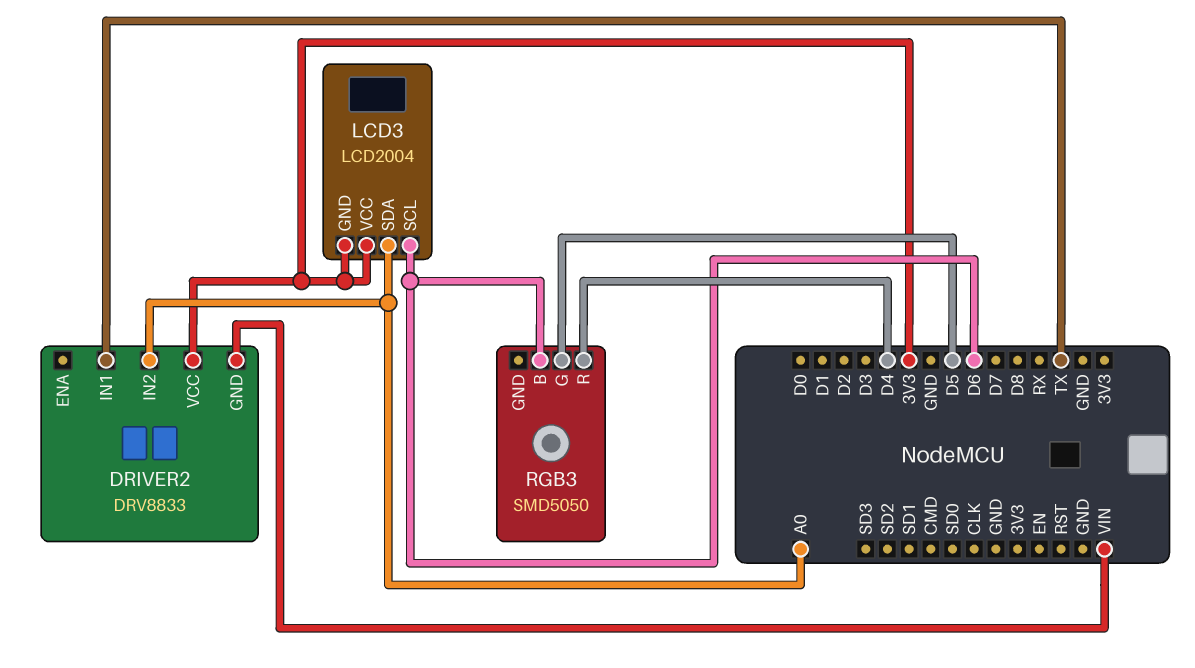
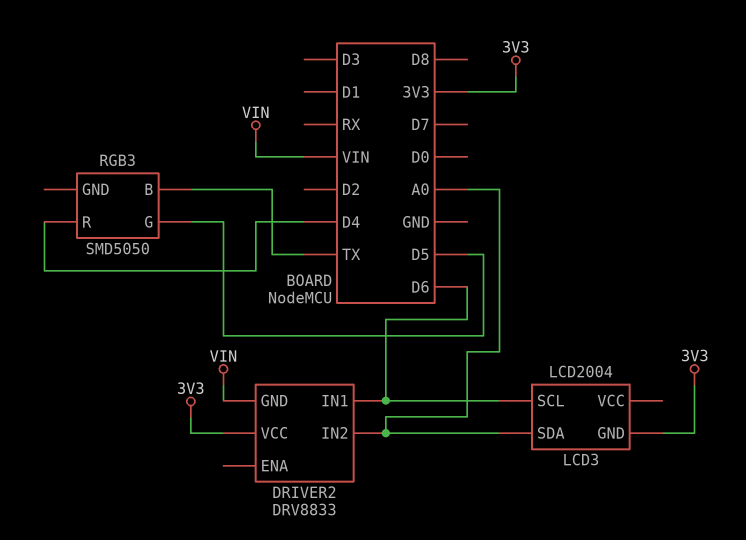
DRIVER2 pin IN1: TX -> D6
LCD3 pin VCC: 3V3 -> none
RGB3 pin B: D6 -> TX

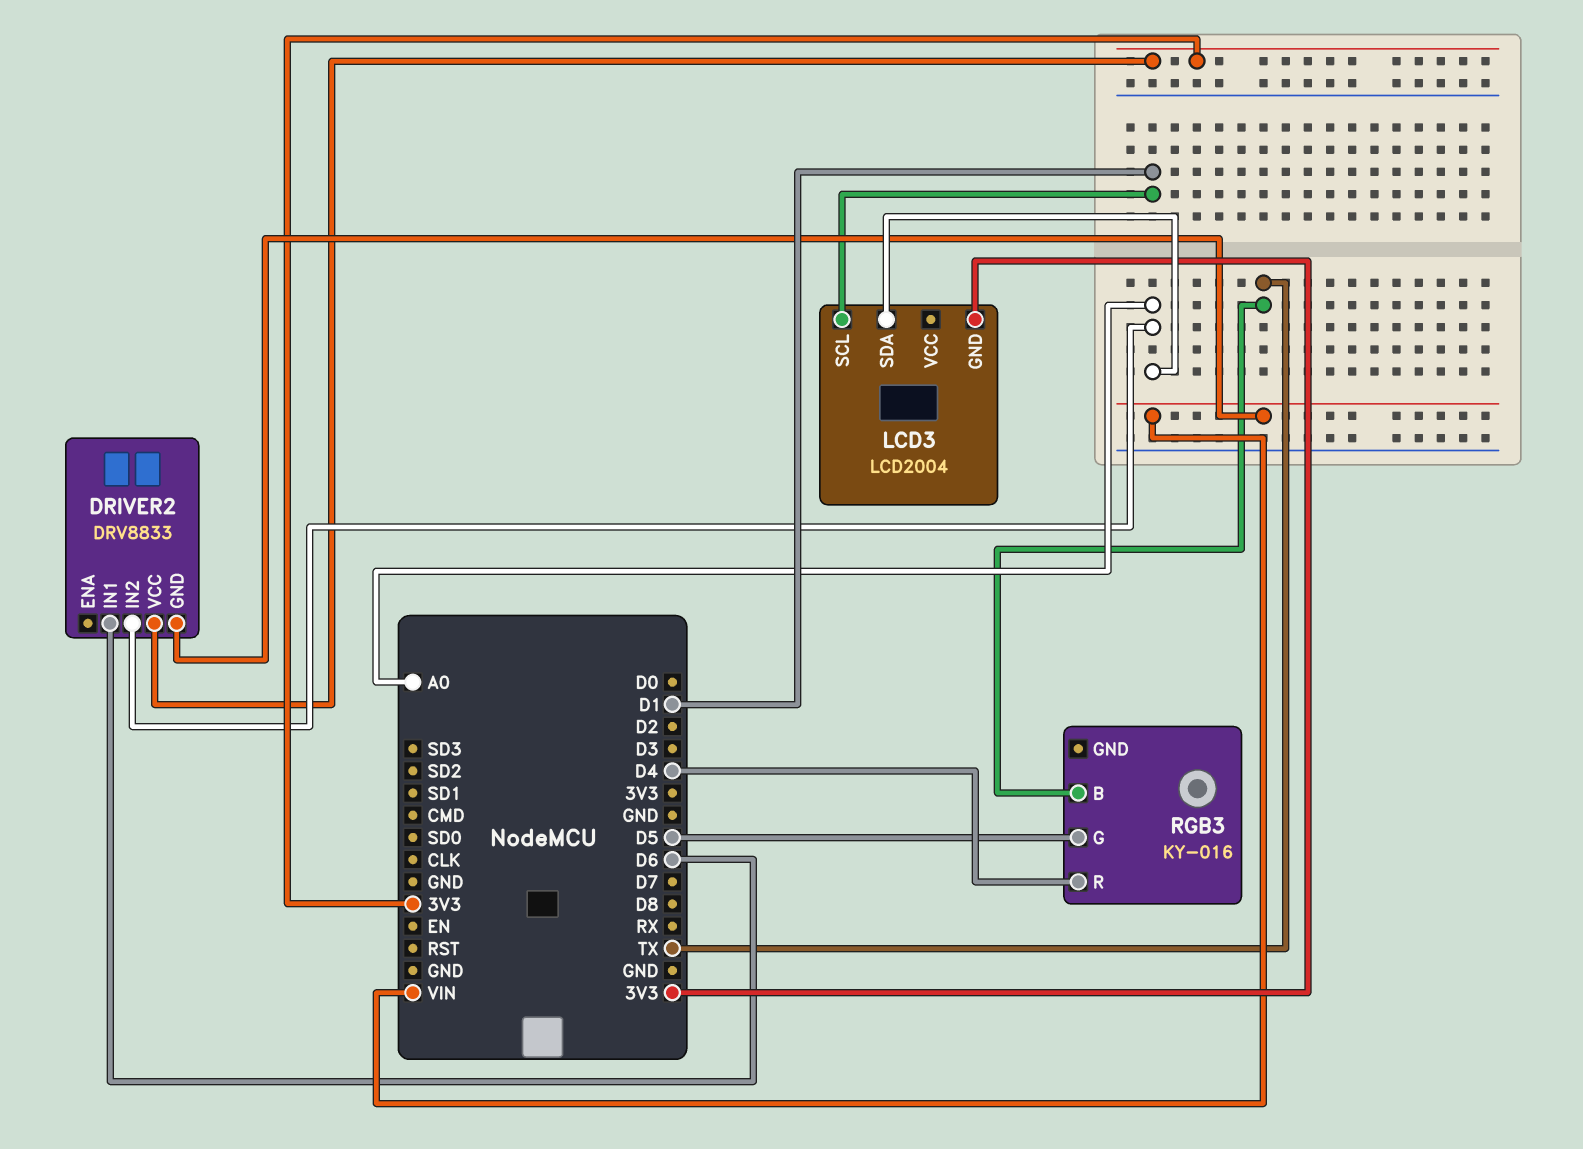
LCD3 pin SCL: D6 -> D1
RGB3: SMD5050 -> KY-016

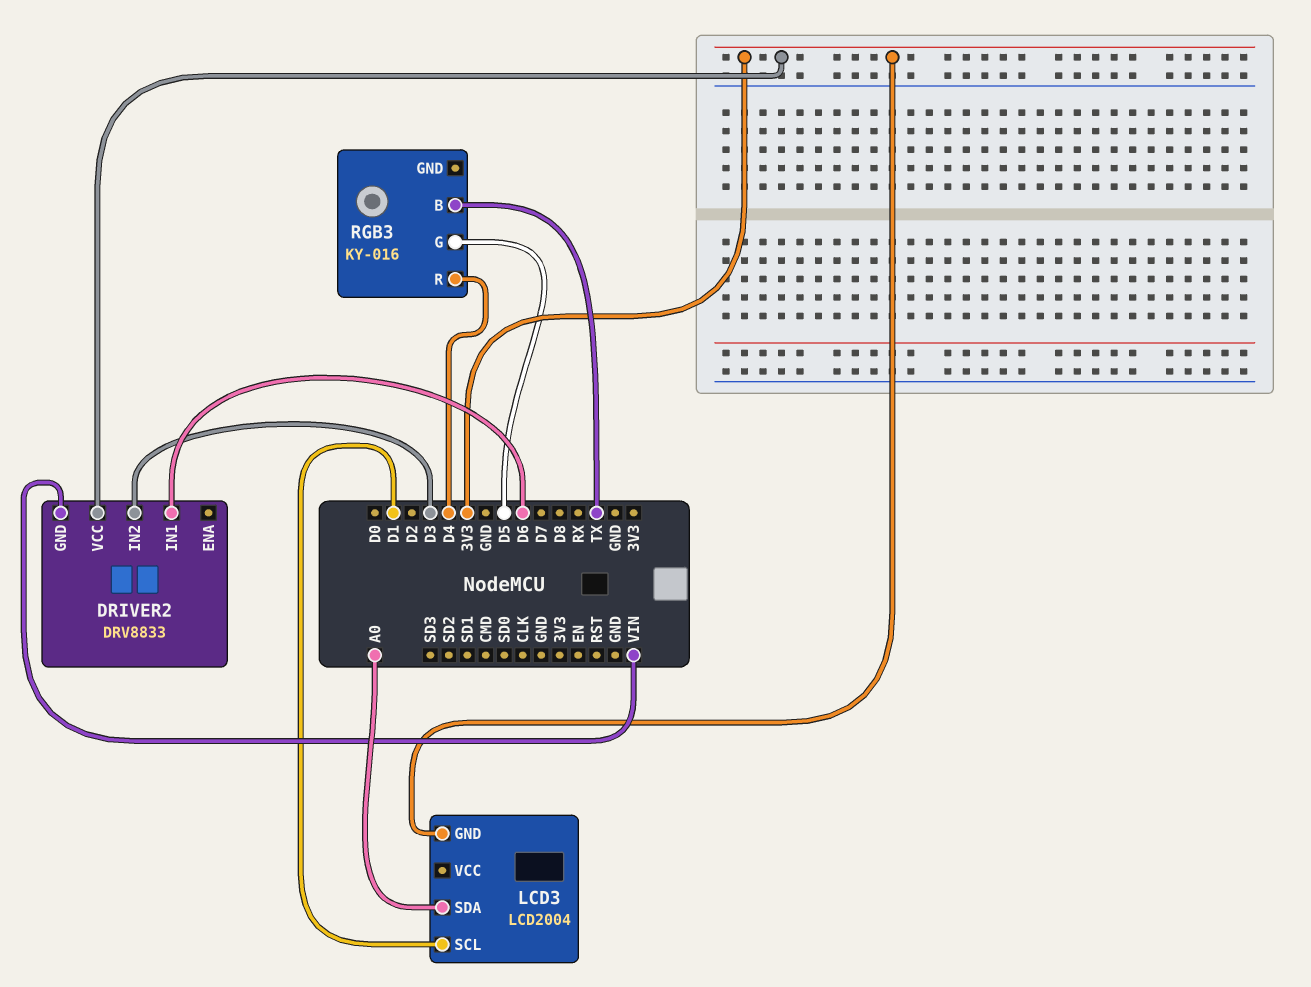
DRIVER2 pin IN2: A0 -> D3

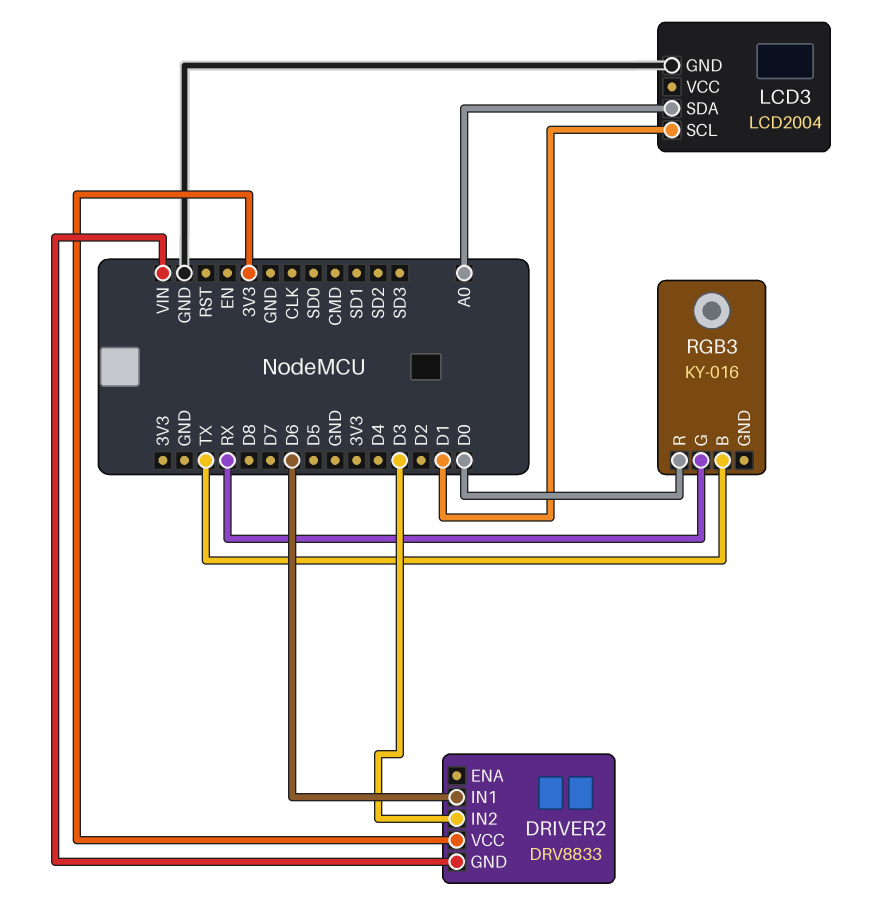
LCD3 pin GND: 3V3 -> GND
RGB3 pin G: D5 -> RX
RGB3 pin R: D4 -> D0

